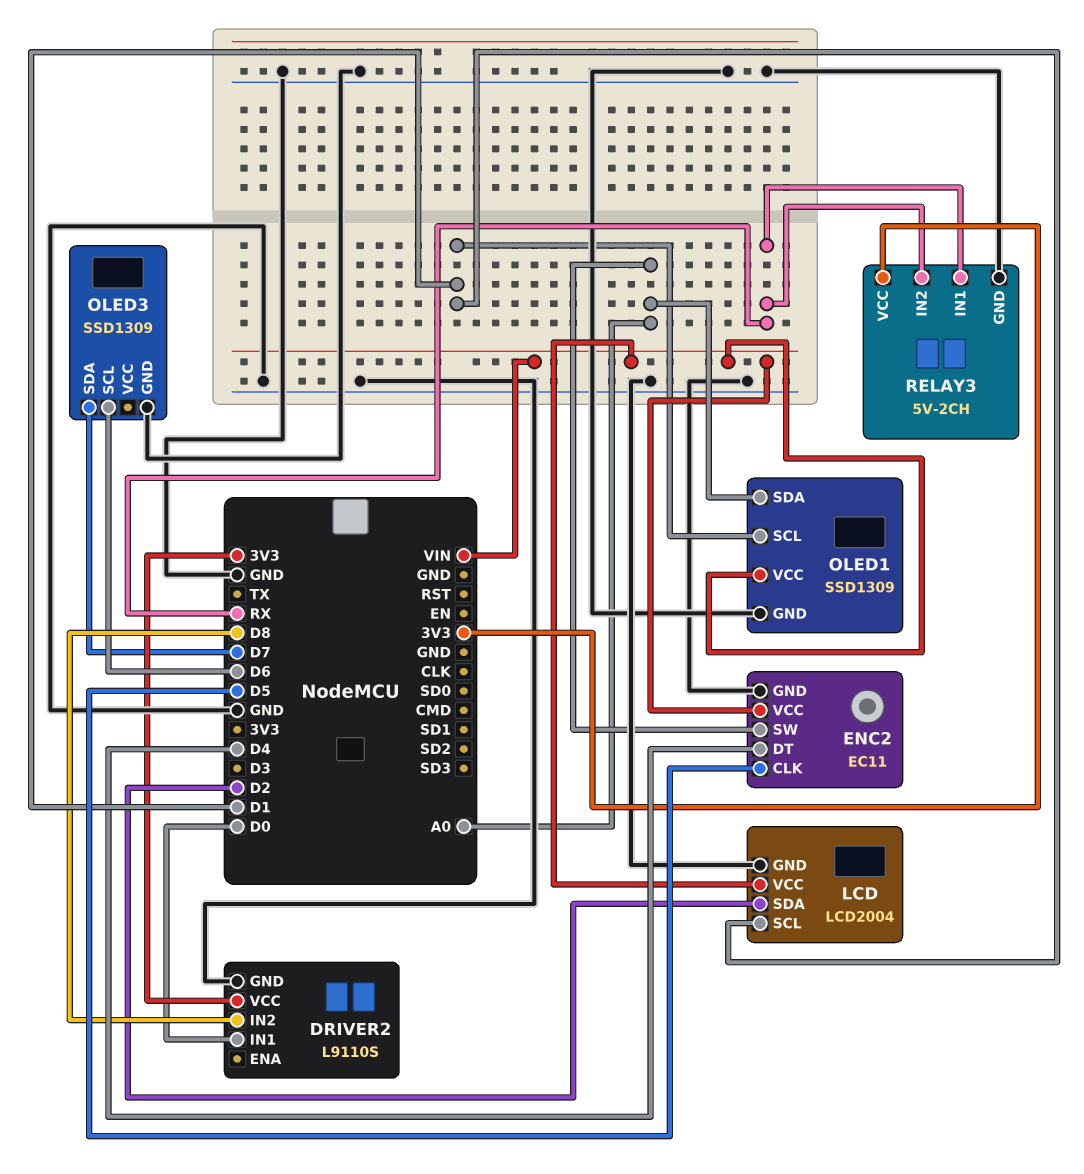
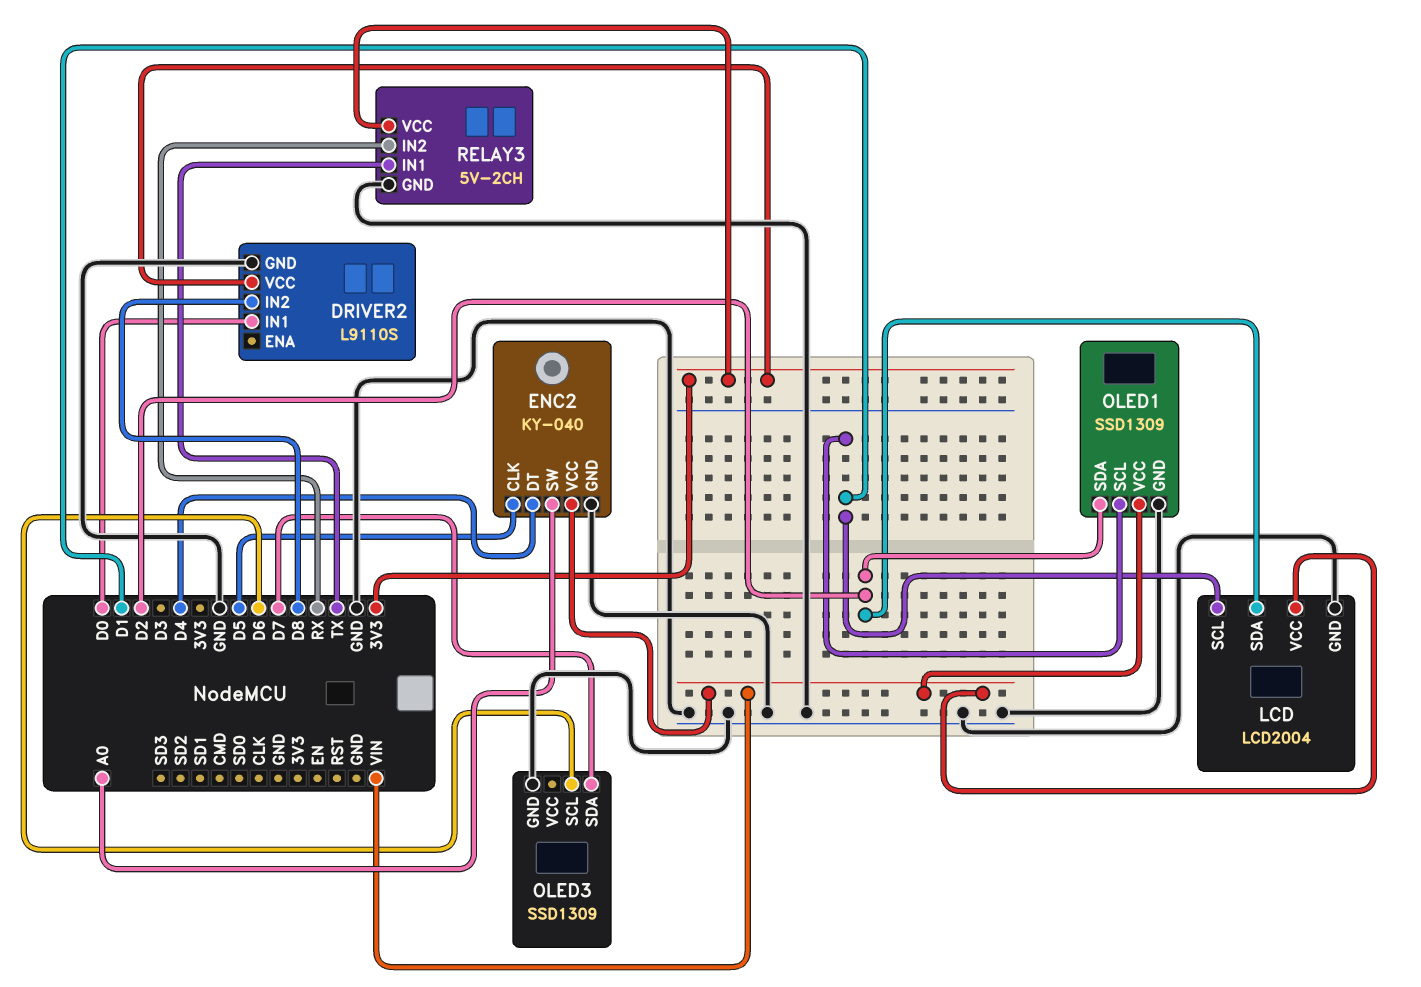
ENC2: EC11 -> KY-040
OLED1 pin SDA: A0 -> D2
RELAY3 pin IN1: RX -> TX

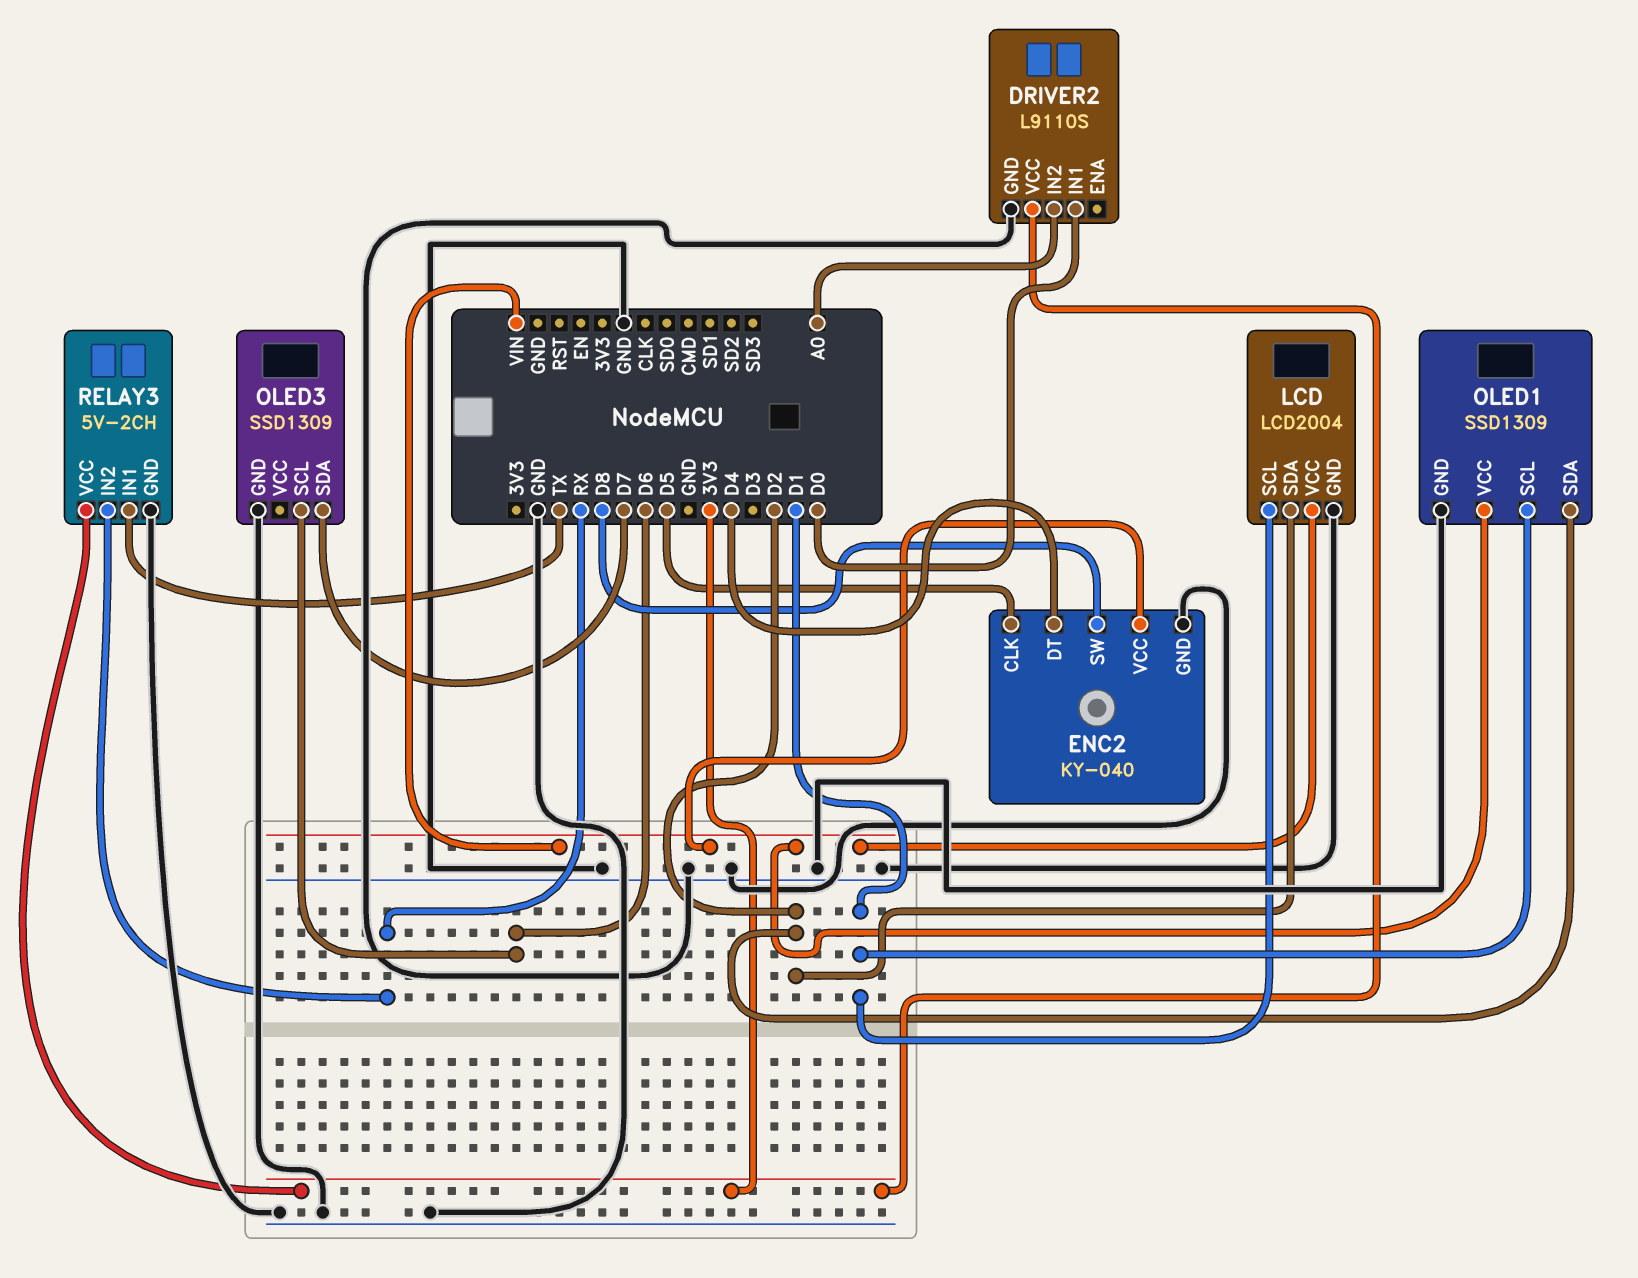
DRIVER2 pin IN2: D8 -> A0
ENC2 pin SW: A0 -> D8

